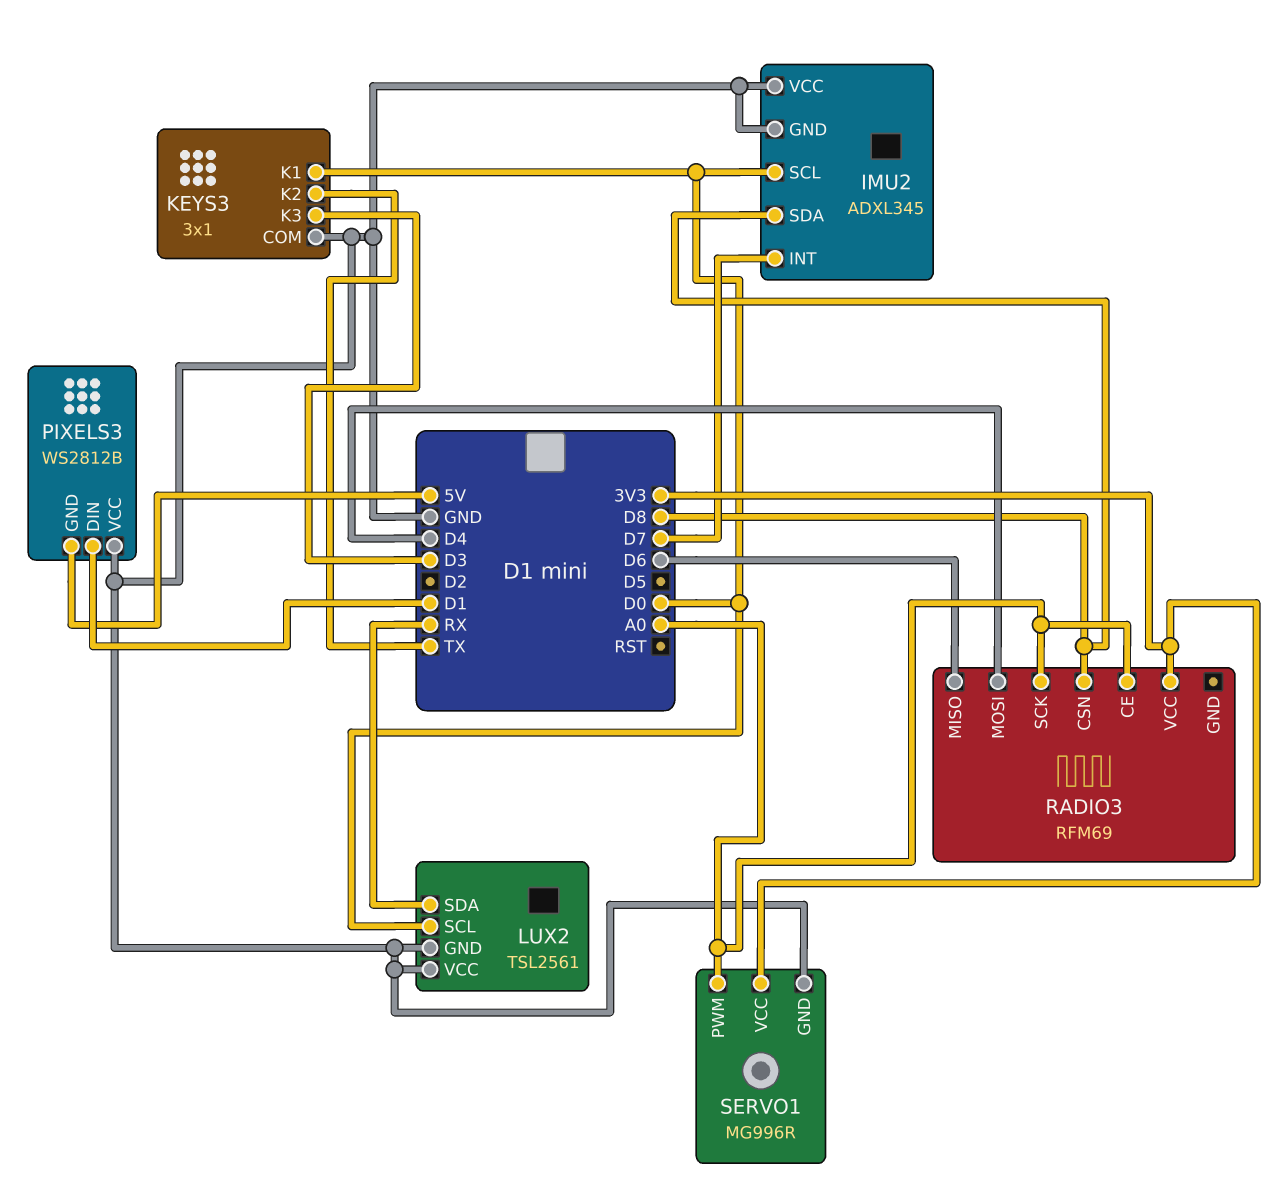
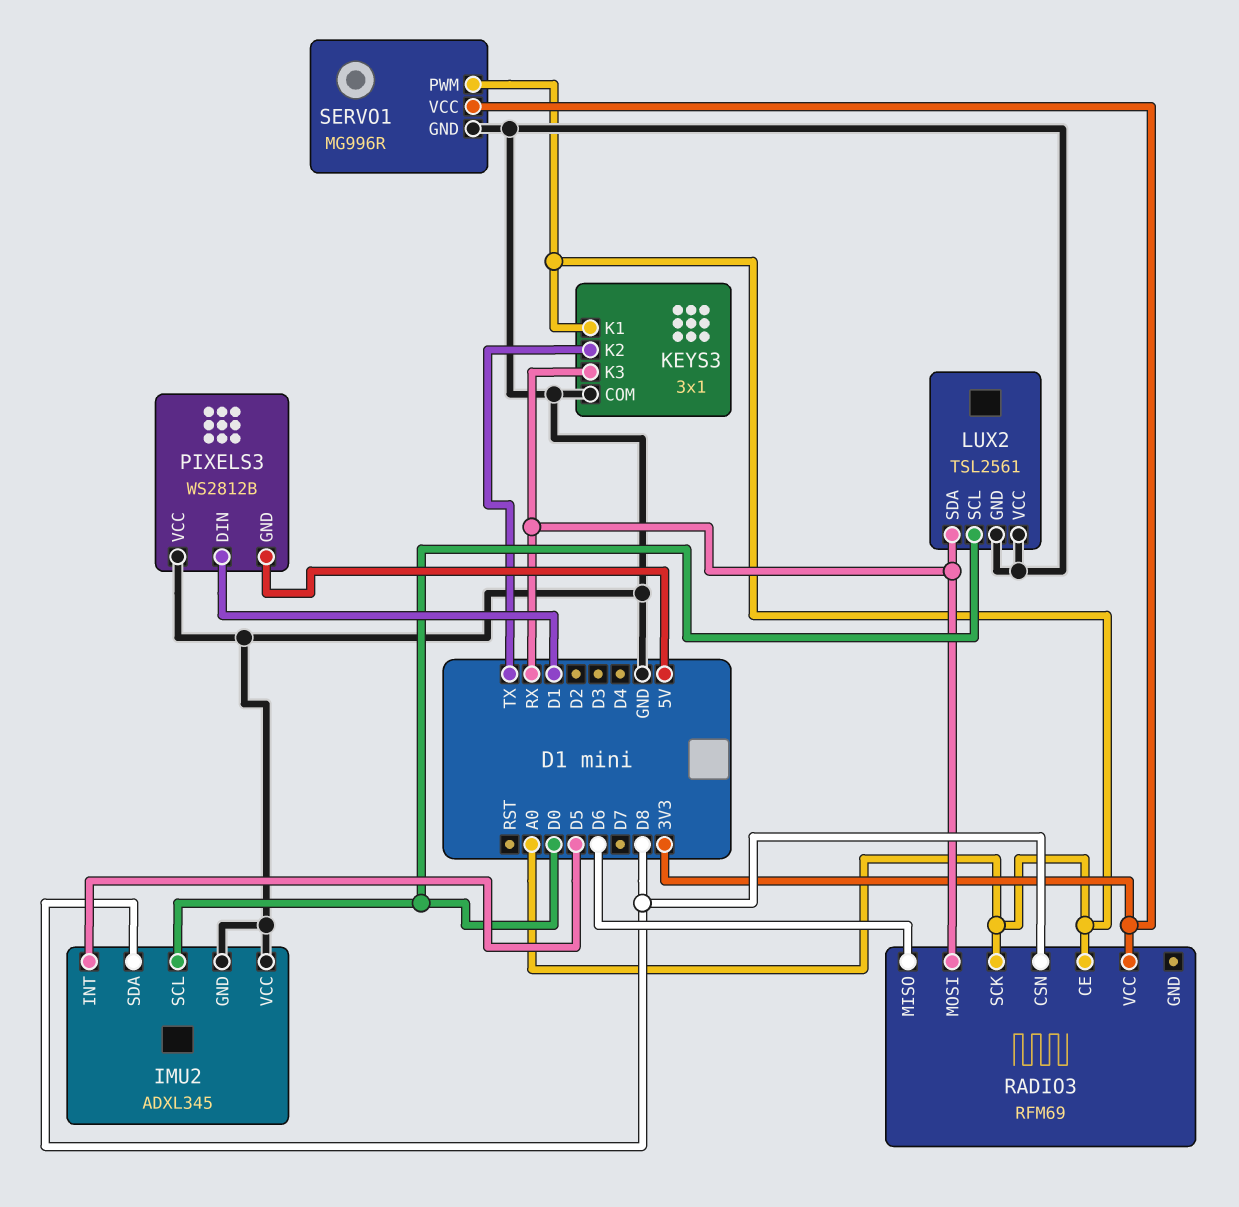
IMU2 pin INT: D7 -> D5
KEYS3 pin K1: D0 -> A0
KEYS3 pin K3: D3 -> RX
RADIO3 pin MOSI: D4 -> RX

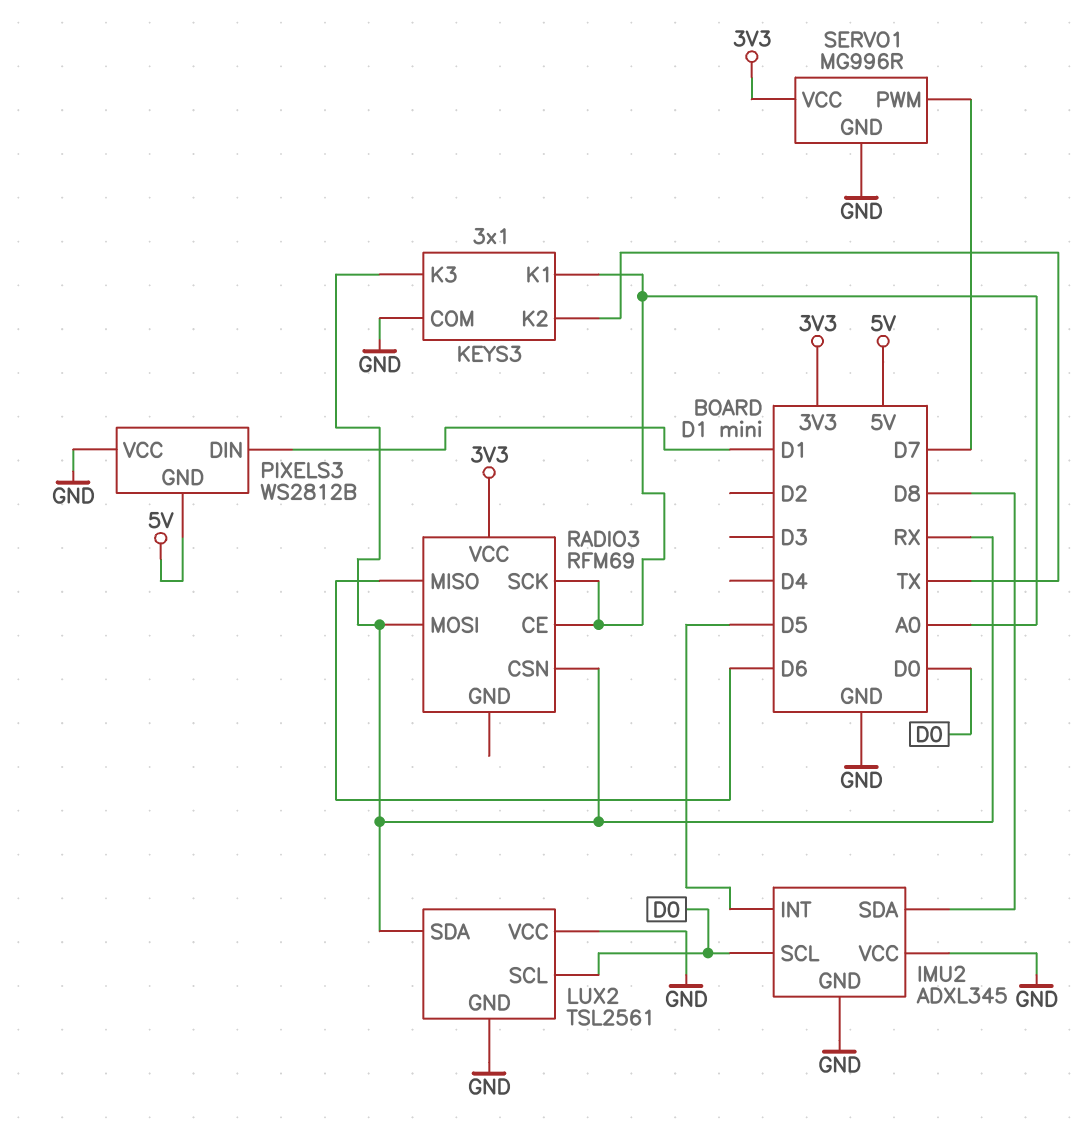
RADIO3 pin CSN: D8 -> RX
SERVO1 pin PWM: A0 -> D7

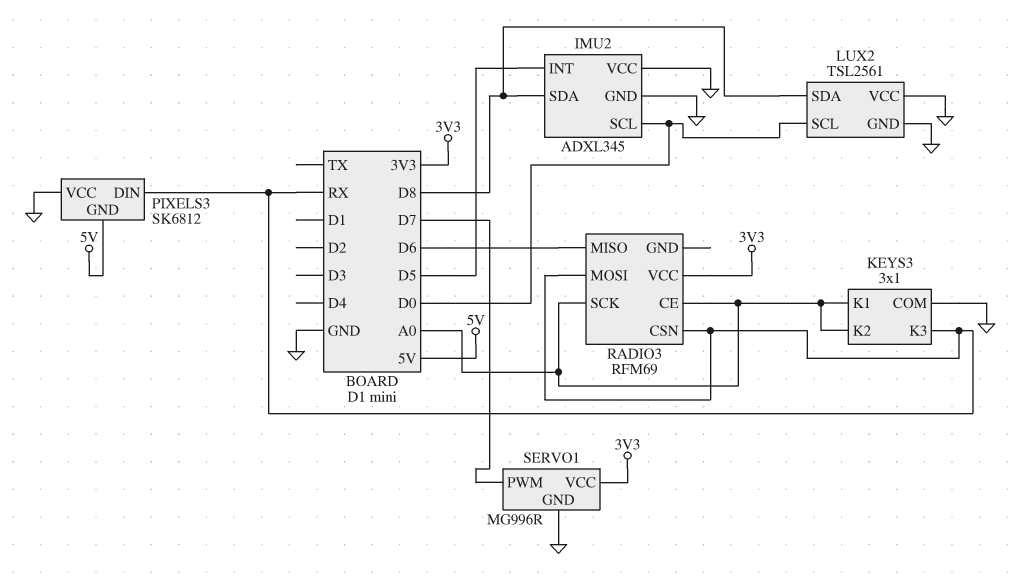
KEYS3 pin K2: TX -> A0
LUX2 pin SDA: RX -> D8
PIXELS3: WS2812B -> SK6812
PIXELS3 pin DIN: D1 -> RX

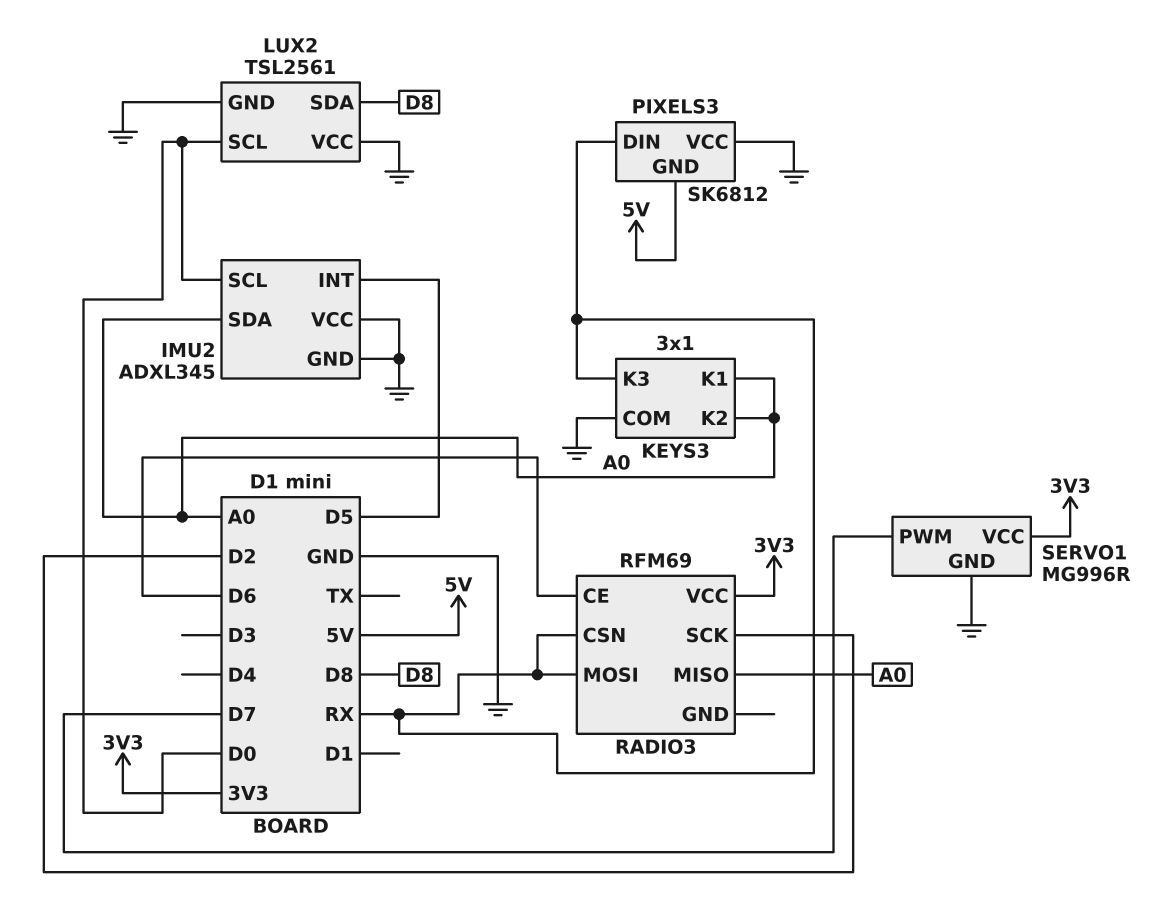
IMU2 pin SDA: D8 -> A0
RADIO3 pin CE: A0 -> D6
RADIO3 pin MISO: D6 -> A0
RADIO3 pin SCK: A0 -> D2

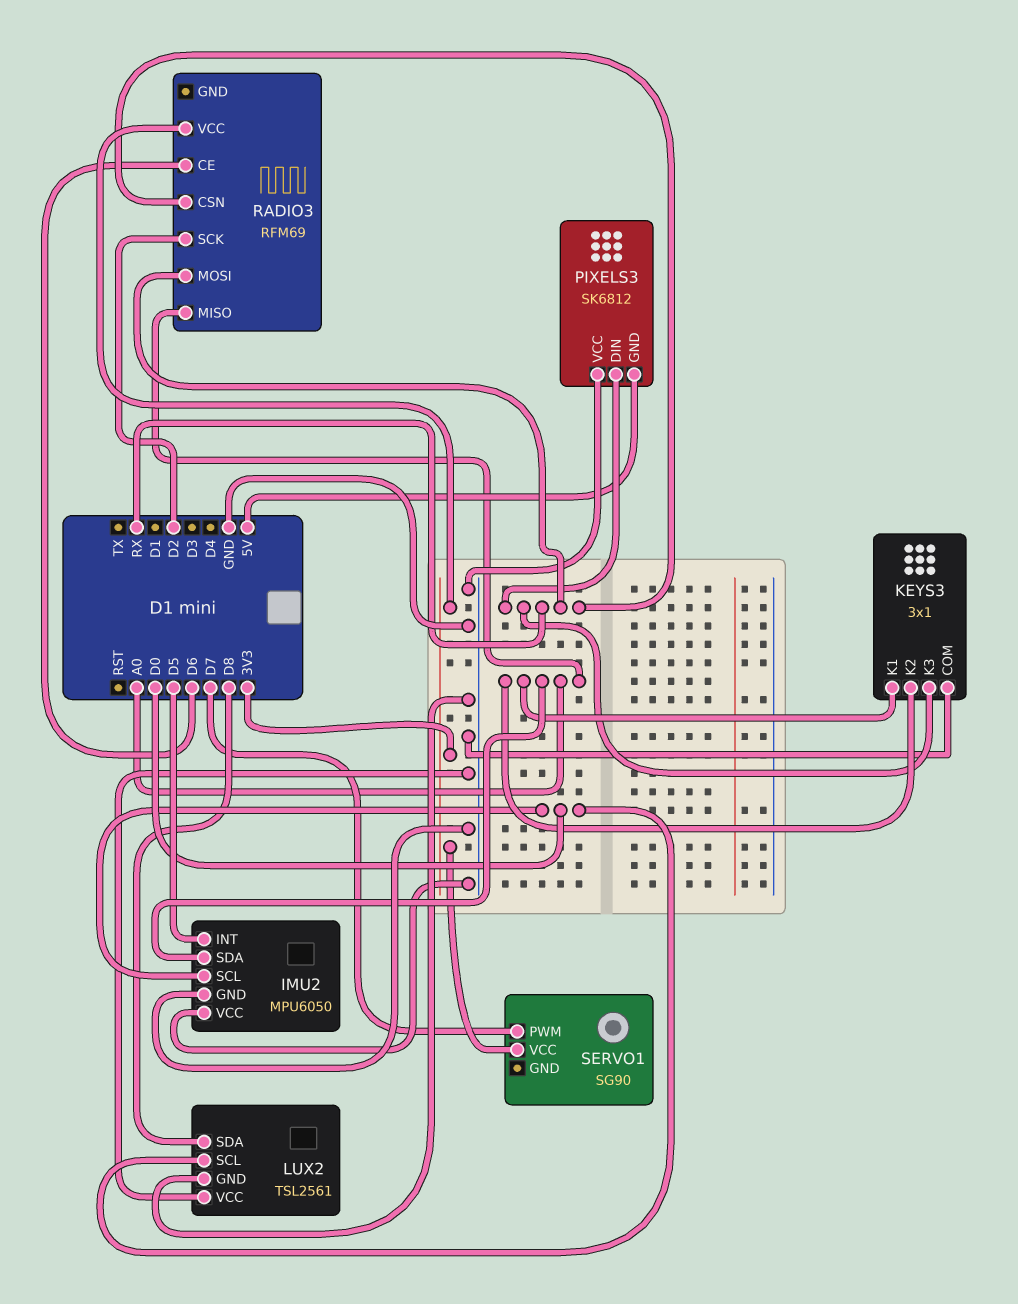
IMU2: ADXL345 -> MPU6050
SERVO1: MG996R -> SG90
SERVO1 pin GND: GND -> none

